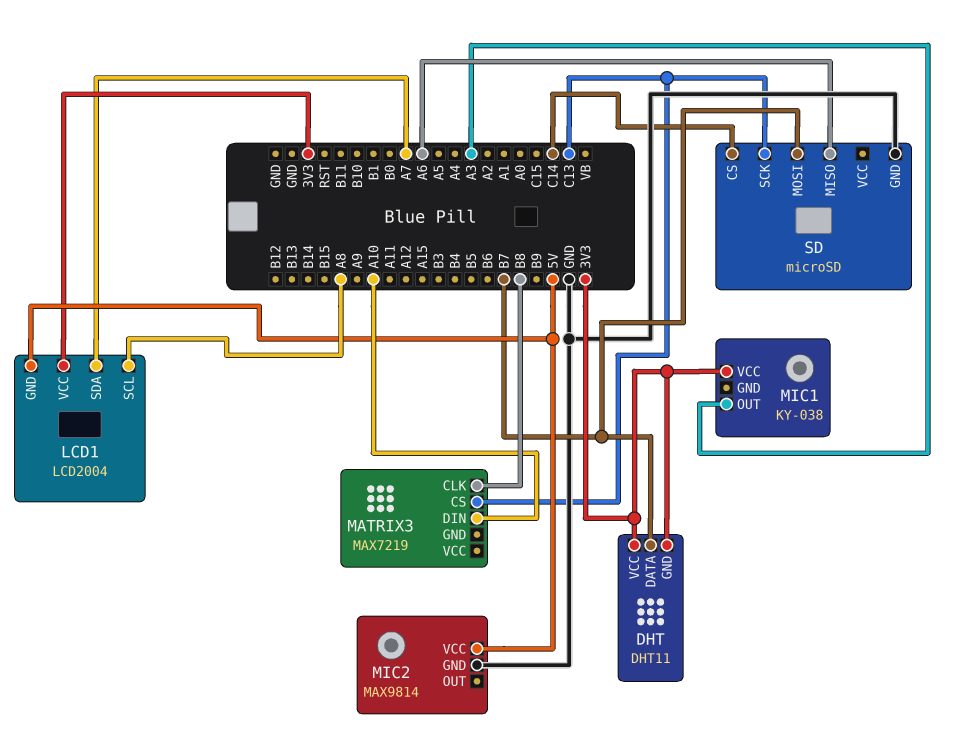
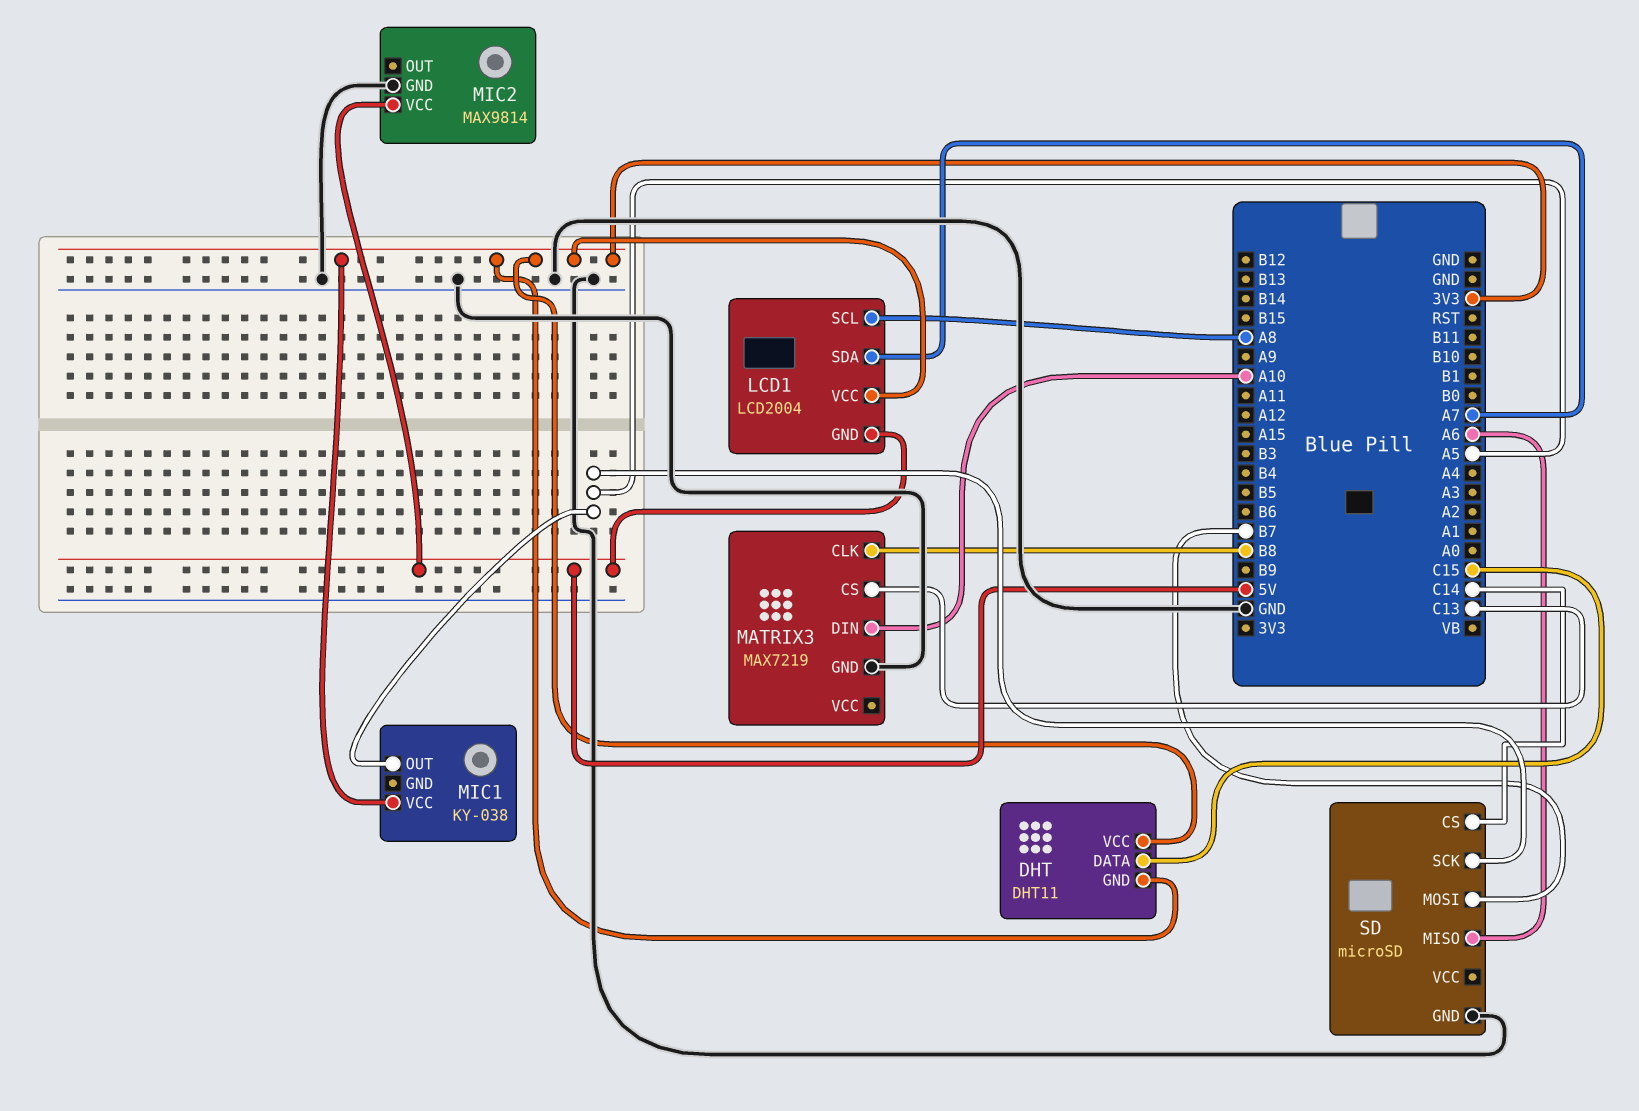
DHT pin DATA: B7 -> C15
MATRIX3 pin GND: none -> GND
MIC1 pin OUT: A3 -> A5
SD pin SCK: C13 -> A5

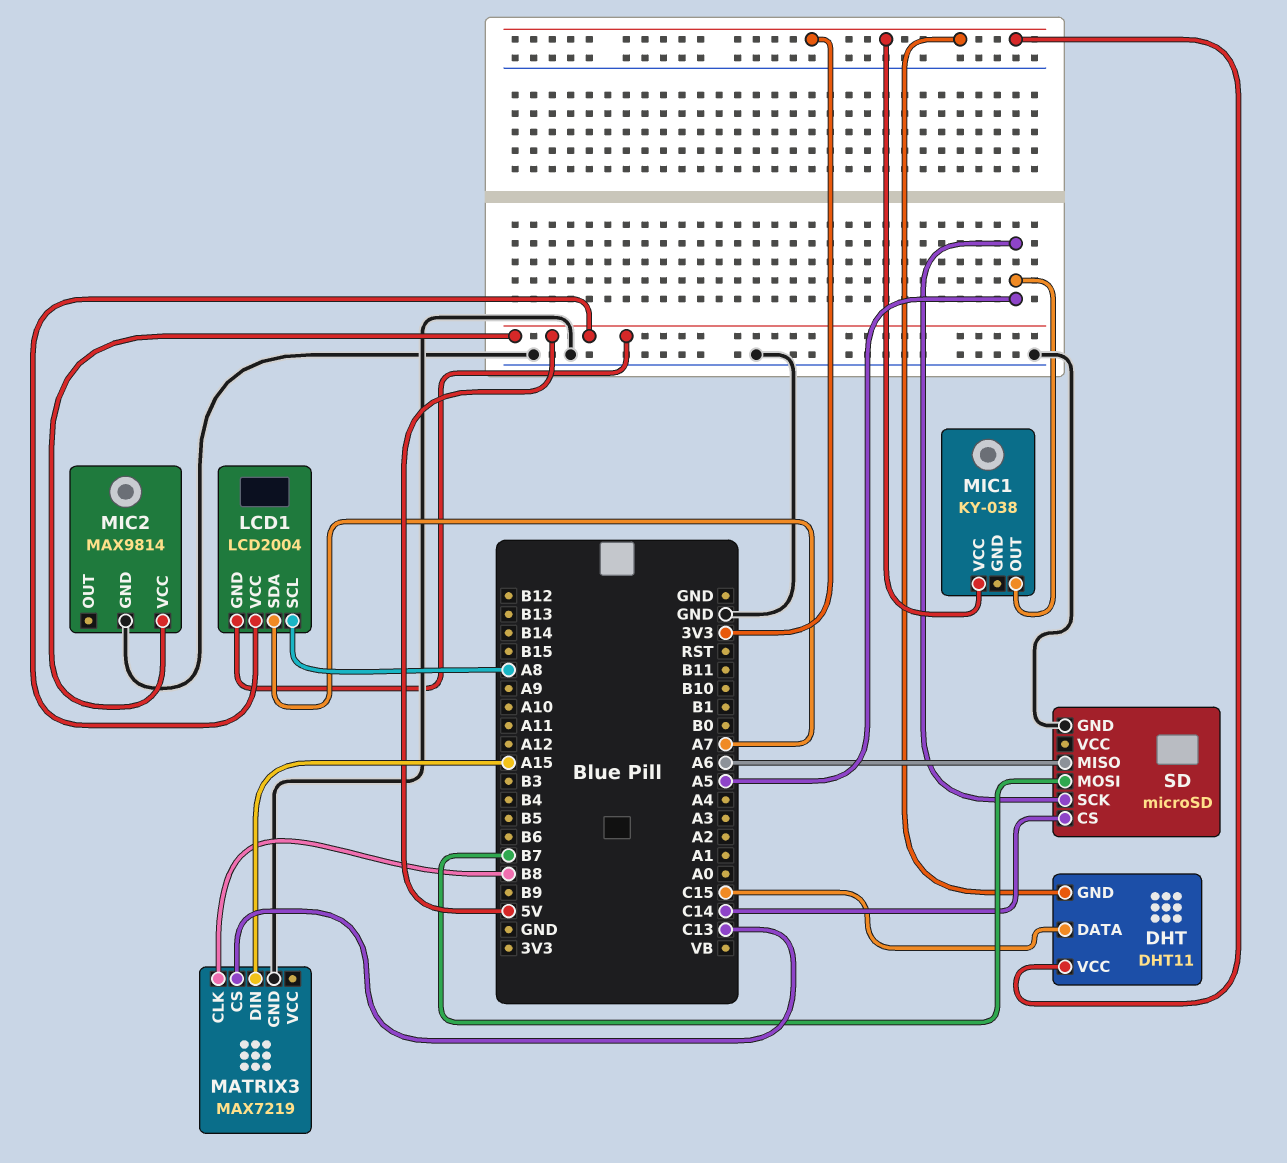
LCD1 pin VCC: 3V3 -> 5V
MATRIX3 pin DIN: A10 -> A15

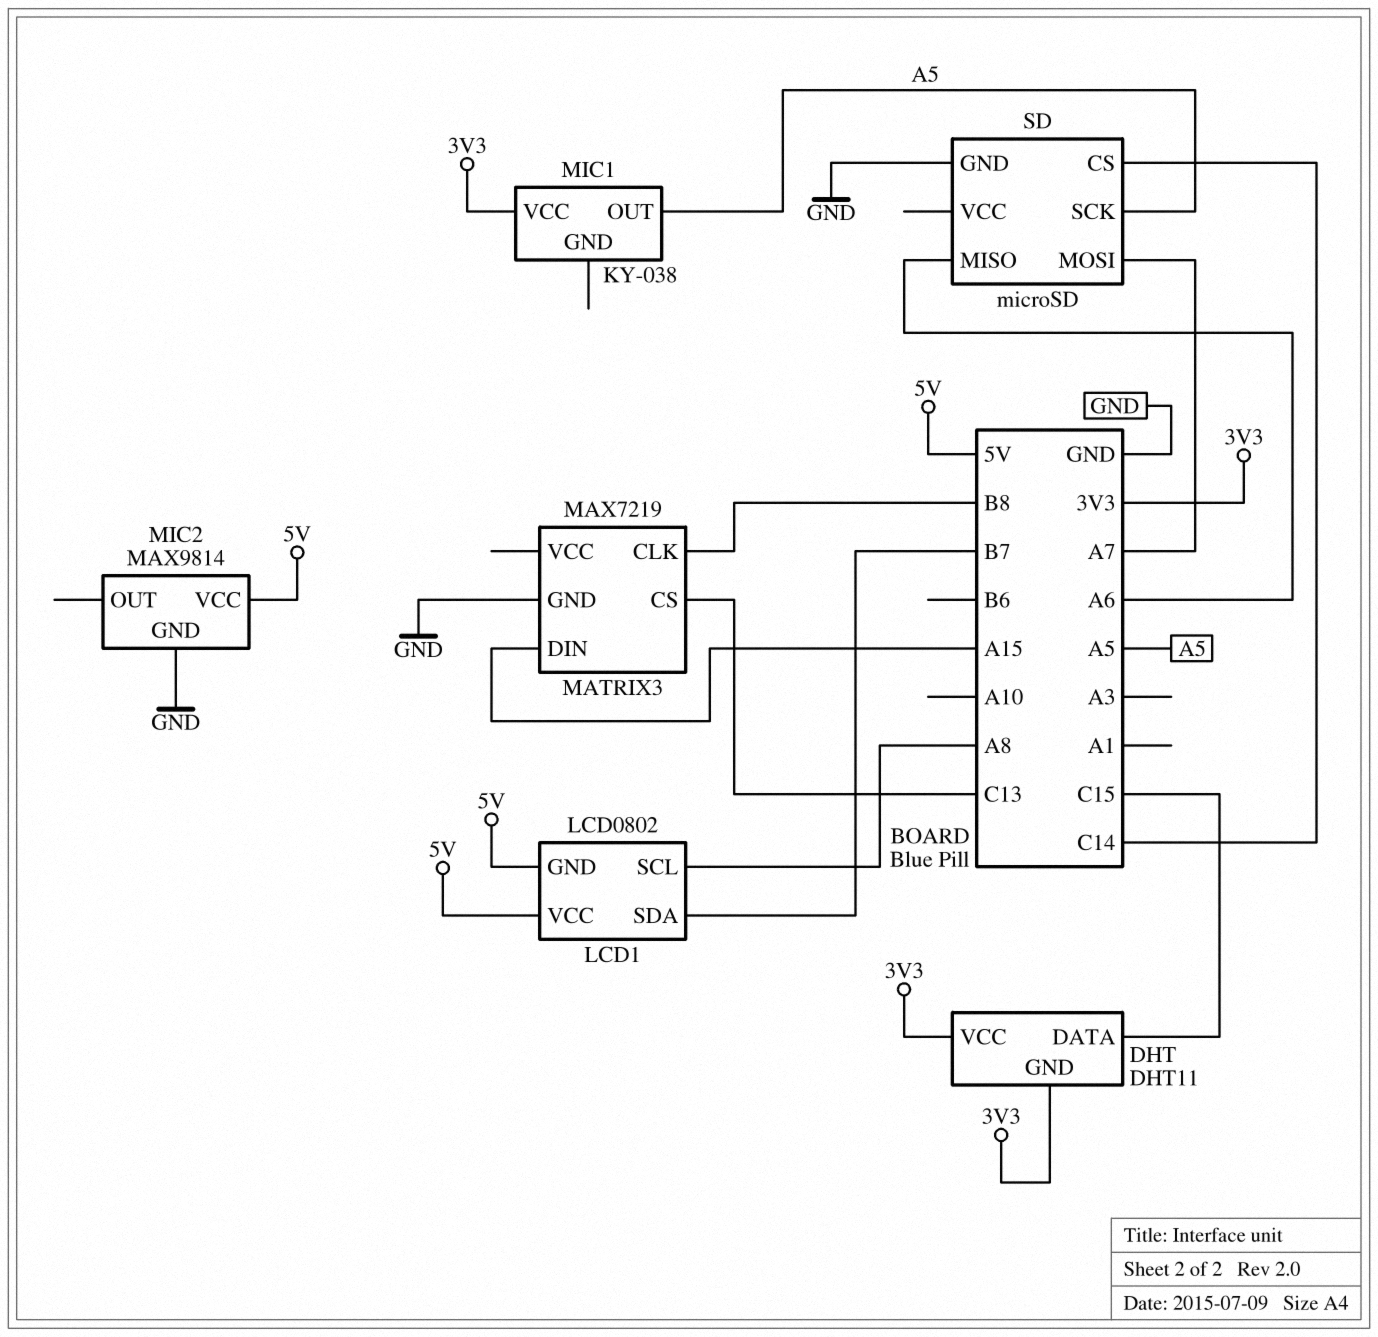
LCD1: LCD2004 -> LCD0802
LCD1 pin SDA: A7 -> B7
SD pin MOSI: B7 -> A7

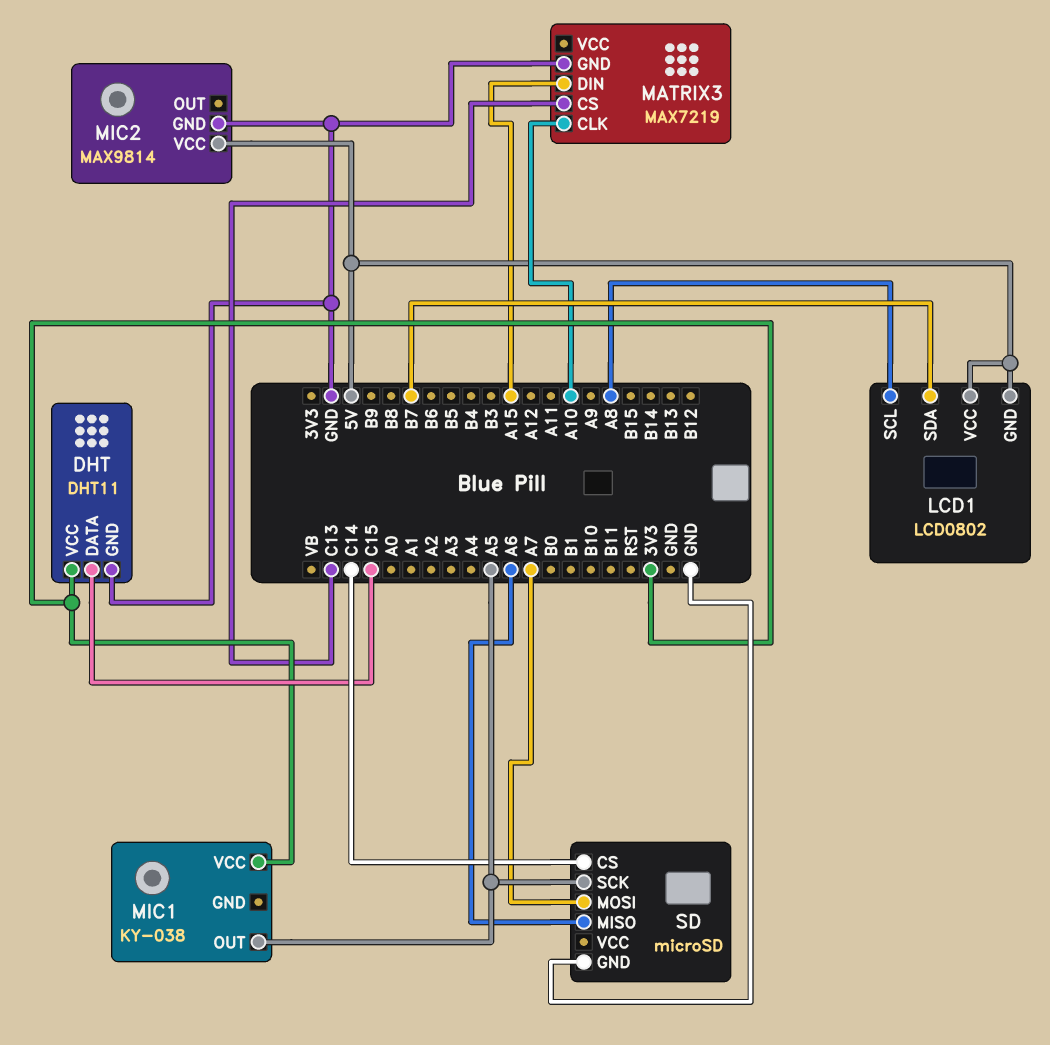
DHT pin GND: 3V3 -> GND
MATRIX3 pin CLK: B8 -> A10

